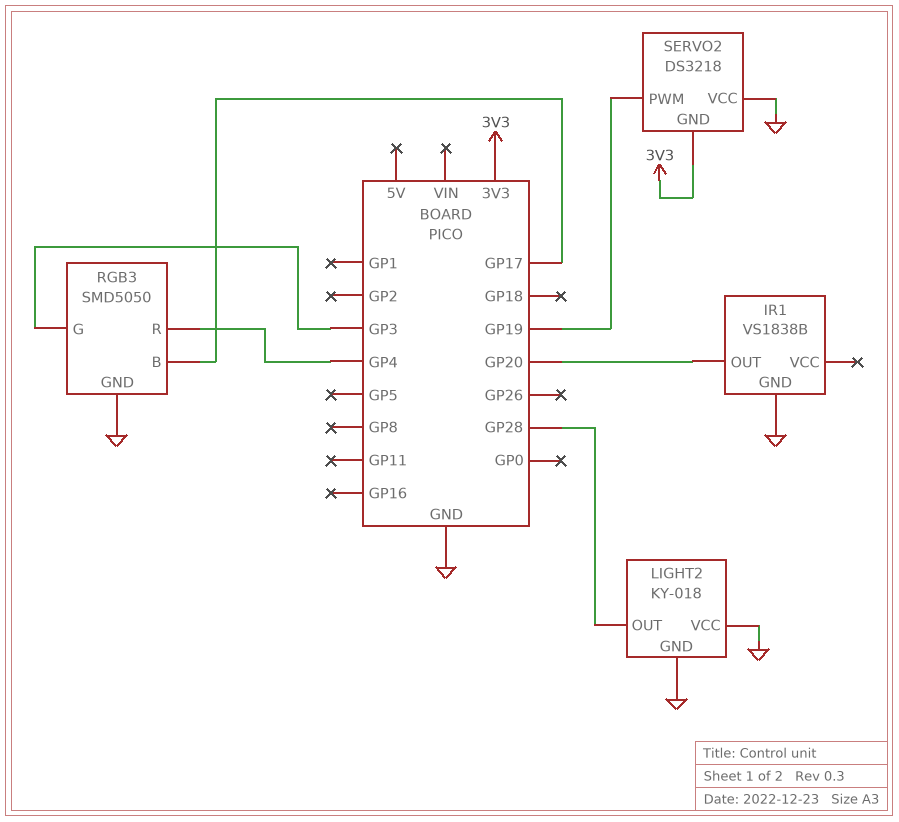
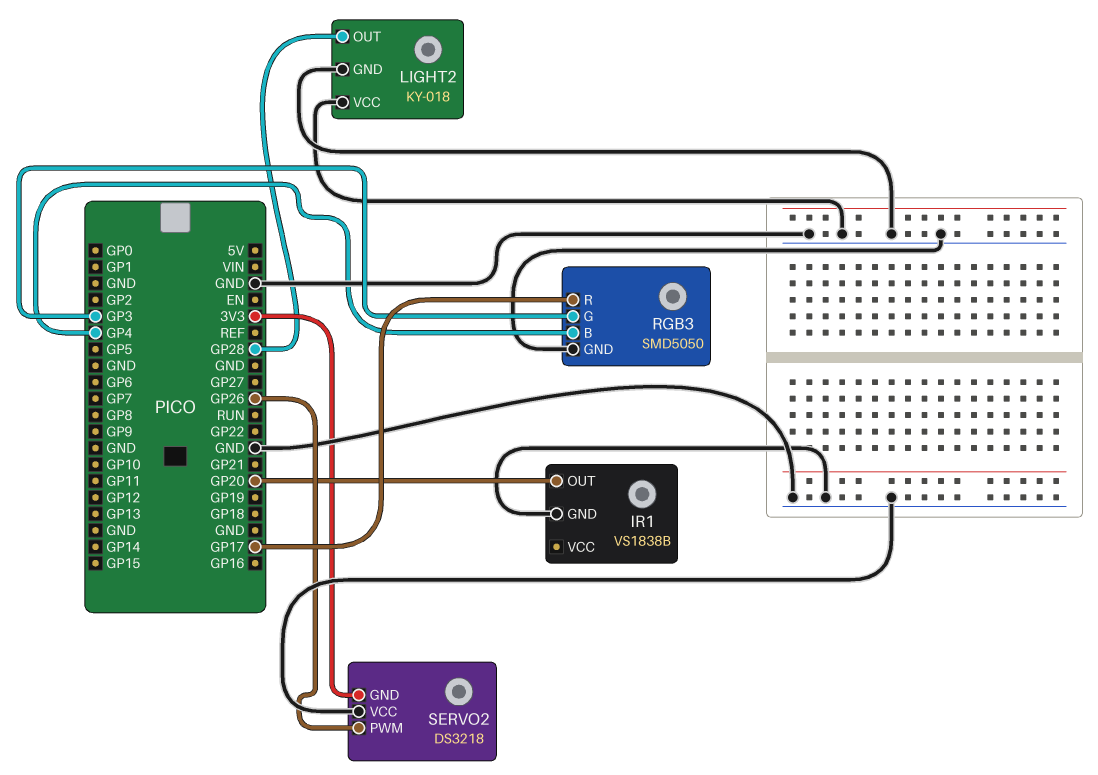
RGB3 pin B: GP17 -> GP4
RGB3 pin R: GP4 -> GP17
SERVO2 pin PWM: GP19 -> GP26

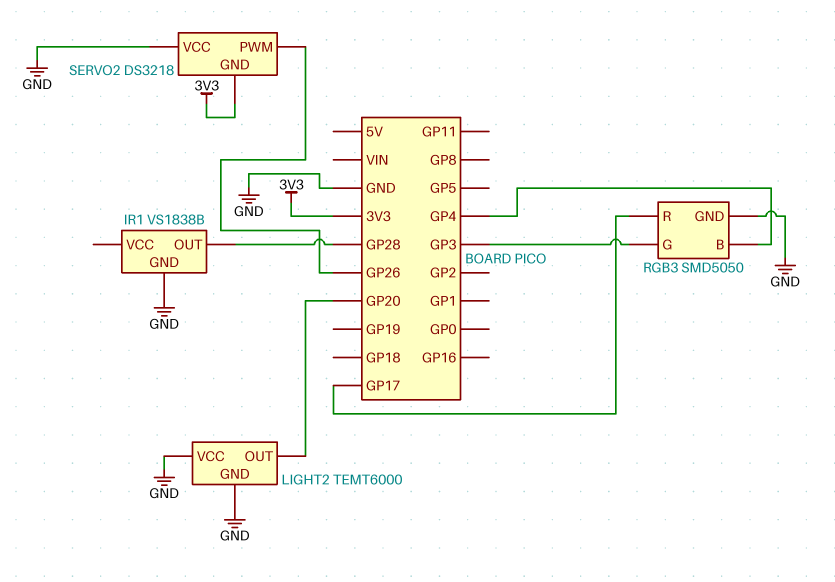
IR1 pin OUT: GP20 -> GP28
LIGHT2: KY-018 -> TEMT6000
LIGHT2 pin OUT: GP28 -> GP20

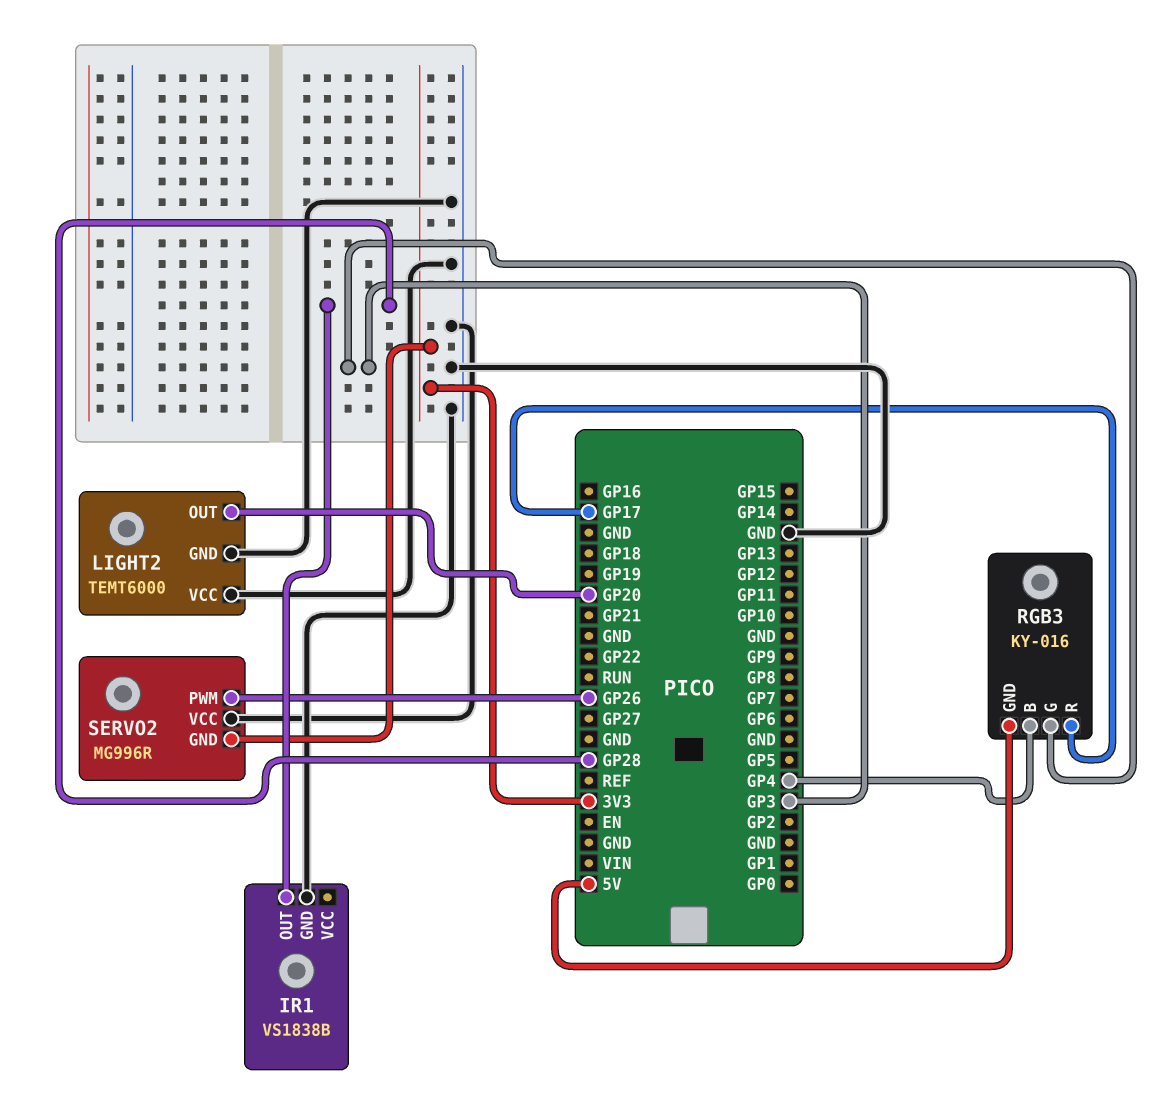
RGB3: SMD5050 -> KY-016
RGB3 pin GND: GND -> 5V
SERVO2: DS3218 -> MG996R

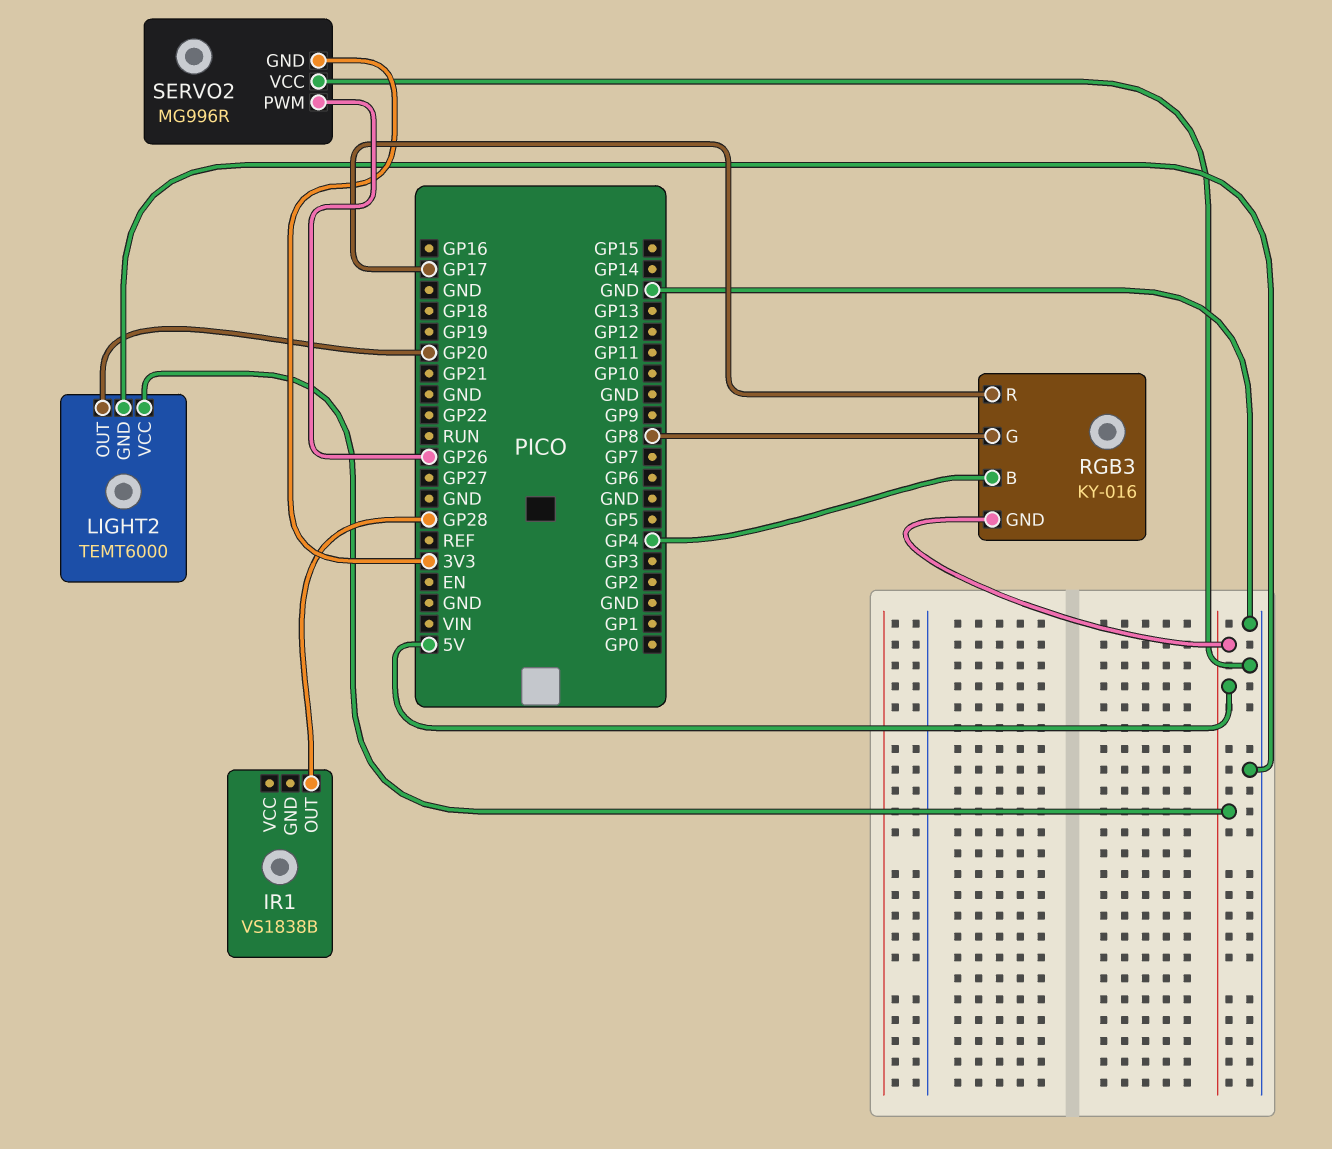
IR1 pin GND: GND -> none
LIGHT2 pin VCC: GND -> 5V
RGB3 pin G: GP3 -> GP8

